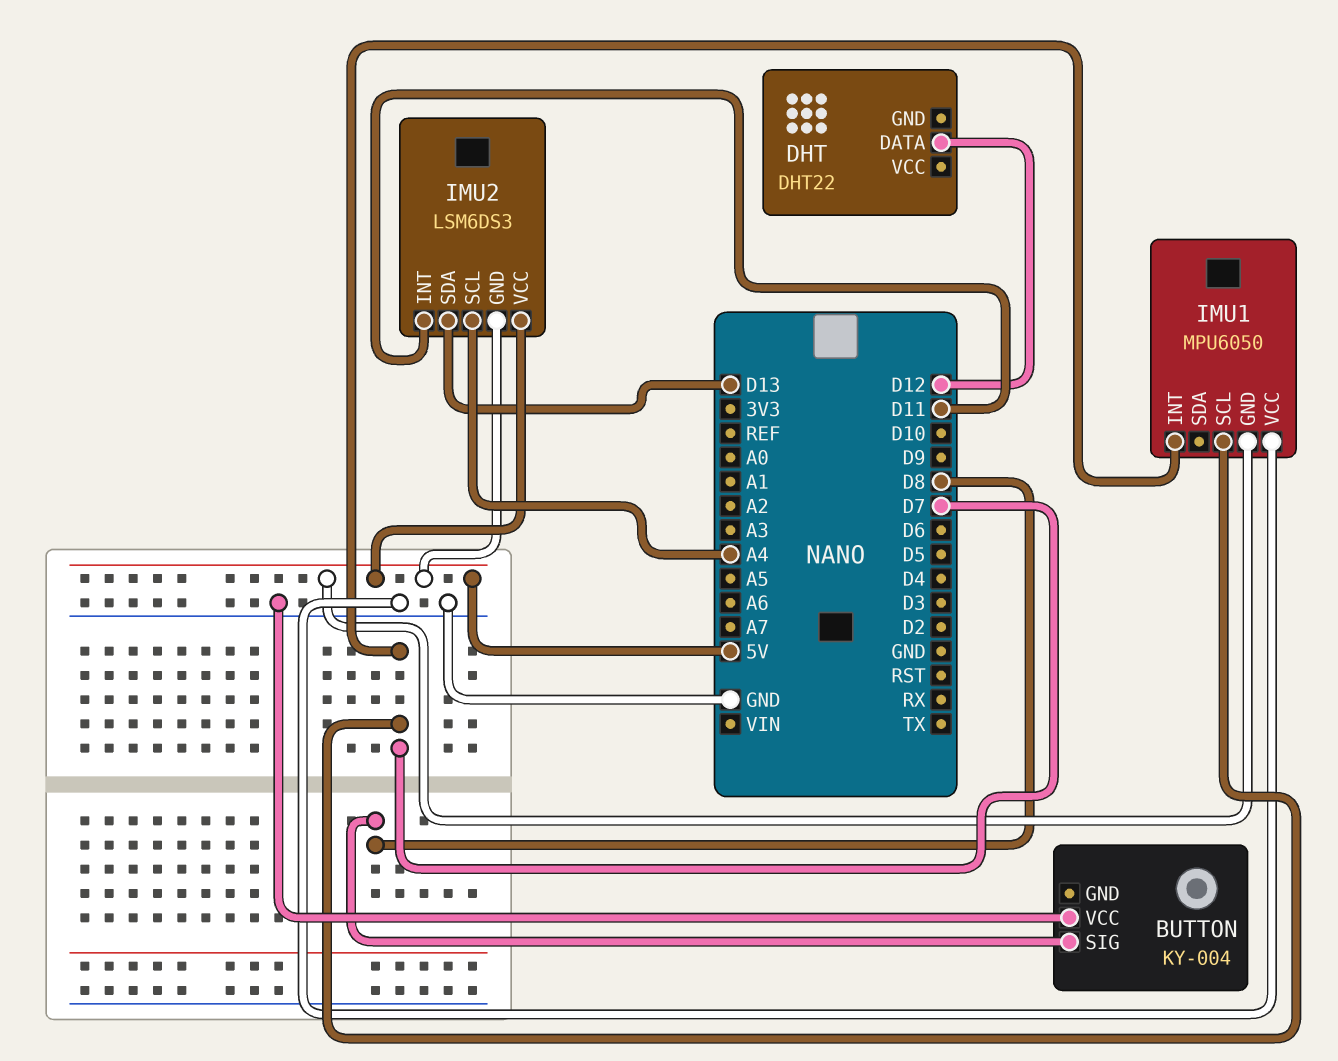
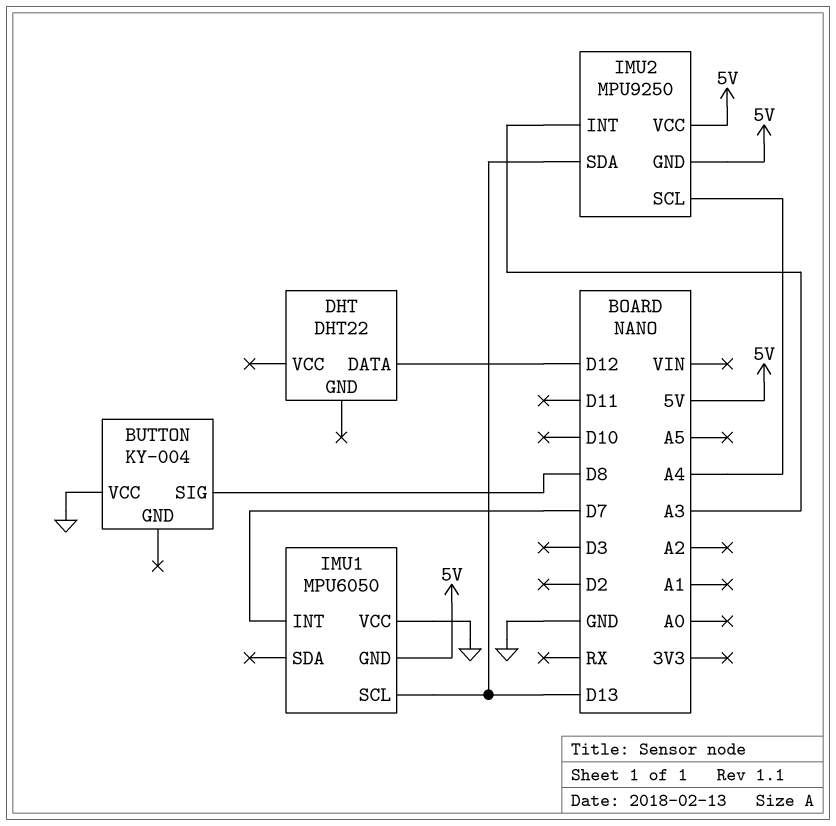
IMU1 pin SCL: D7 -> D13
IMU2: LSM6DS3 -> MPU9250
IMU2 pin INT: D11 -> A3

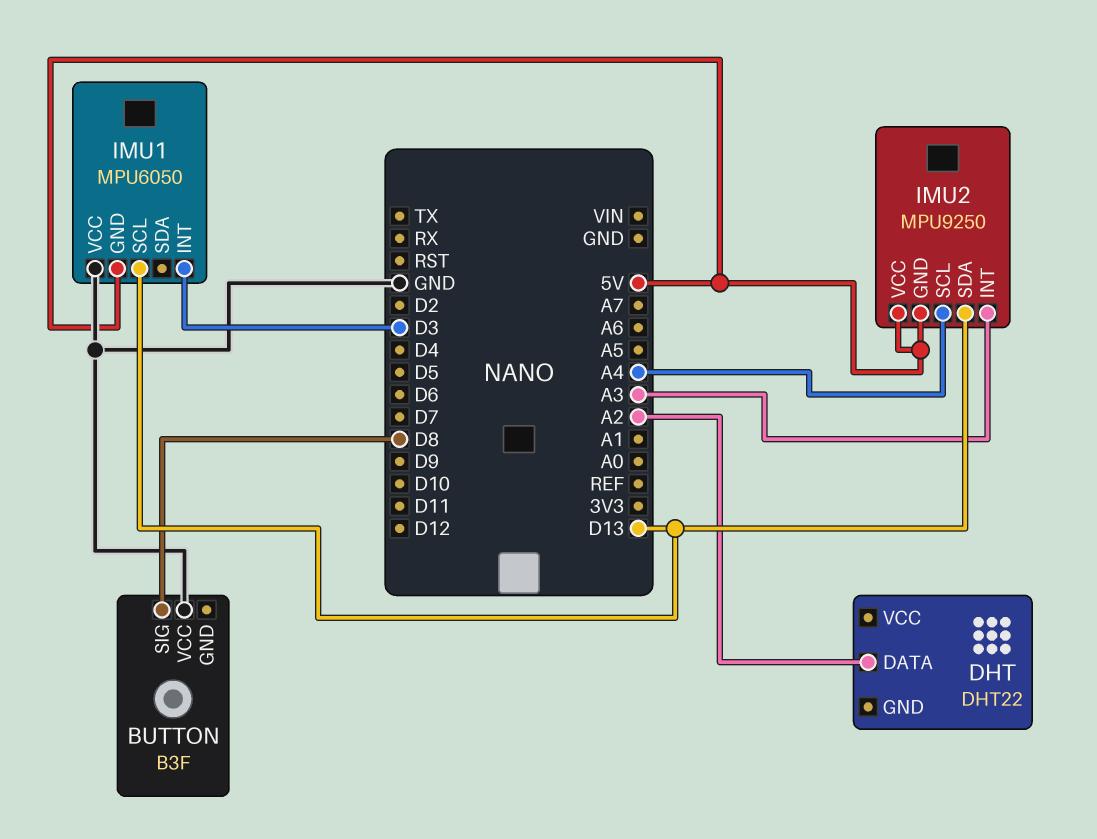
BUTTON: KY-004 -> B3F
DHT pin DATA: D12 -> A2
IMU1 pin INT: D7 -> D3

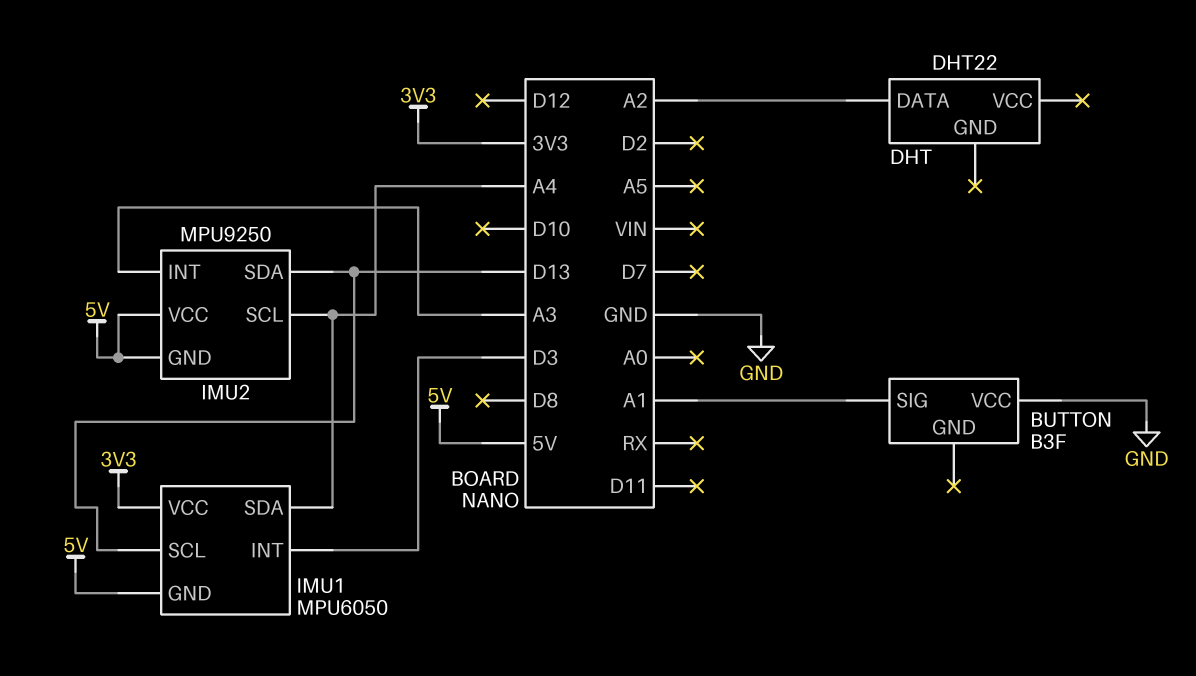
BUTTON pin SIG: D8 -> A1
IMU1 pin SDA: none -> A4
IMU1 pin VCC: GND -> 3V3

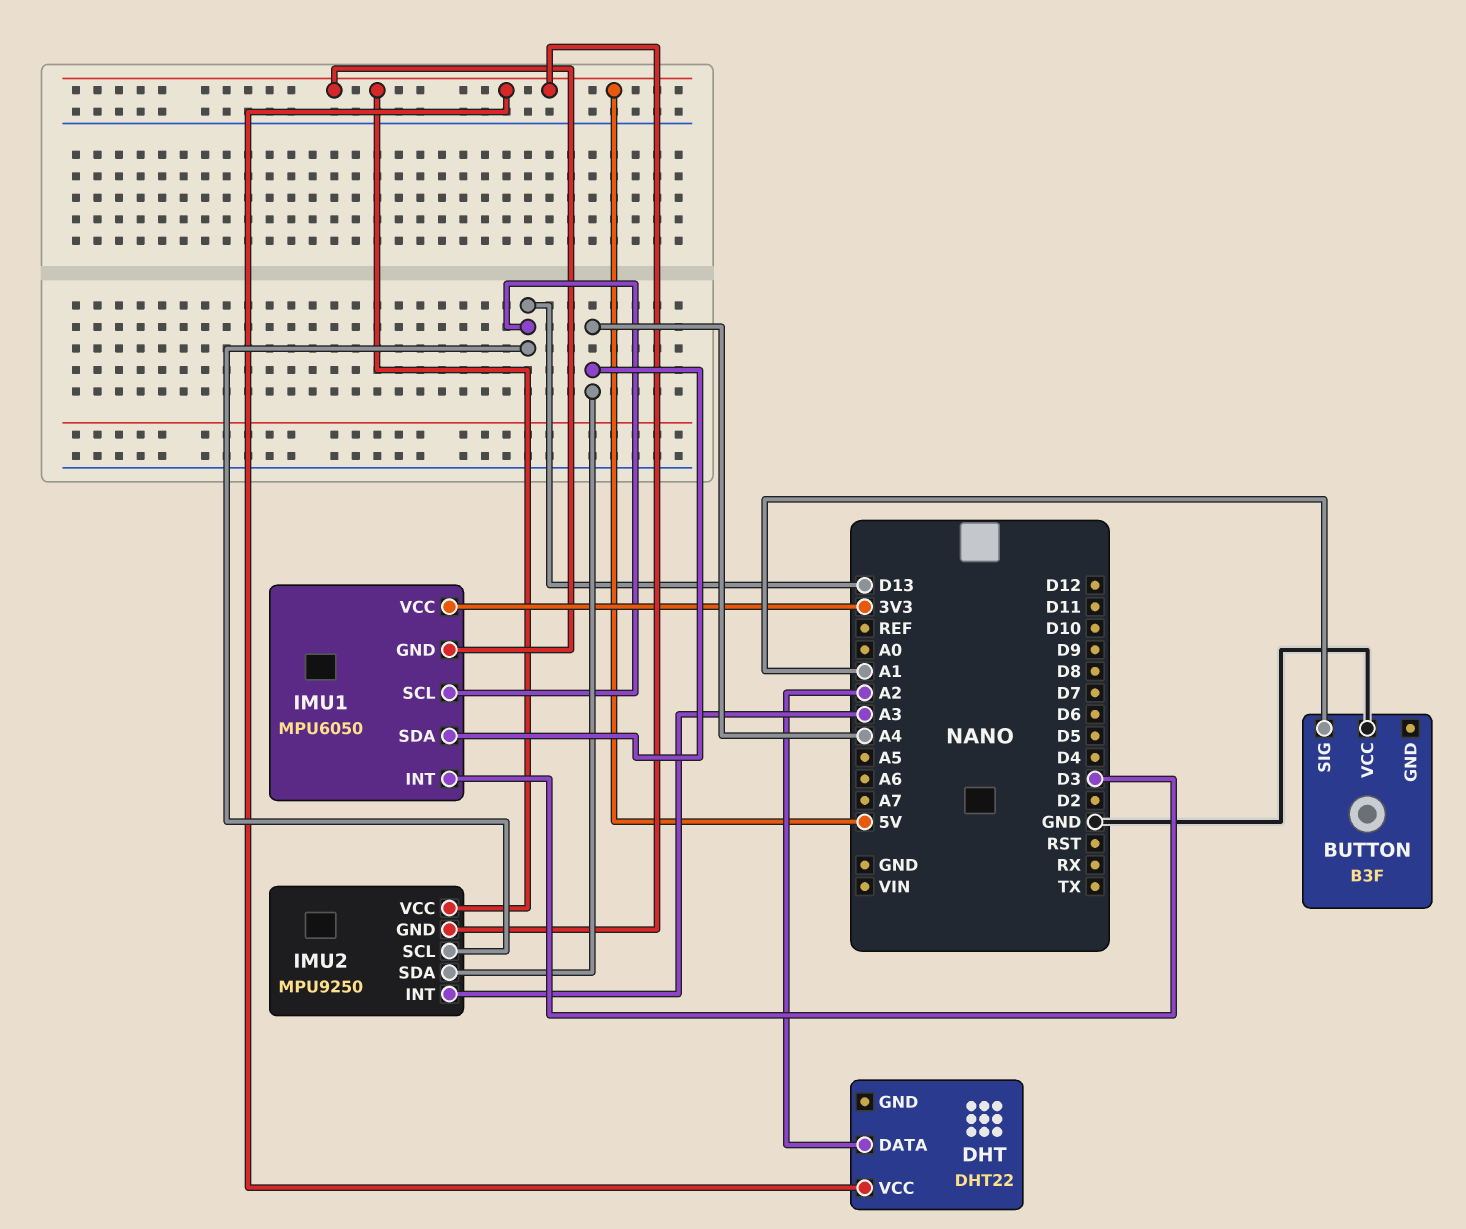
DHT pin VCC: none -> 5V
IMU2 pin SCL: A4 -> D13
IMU2 pin SDA: D13 -> A4

